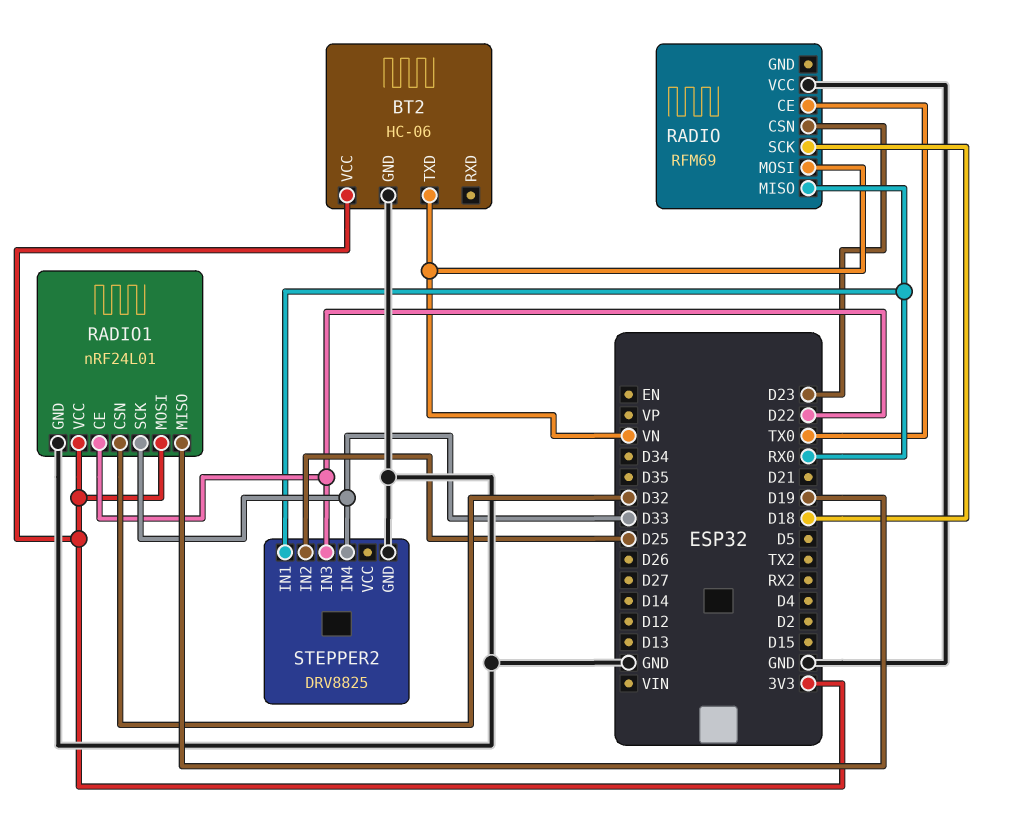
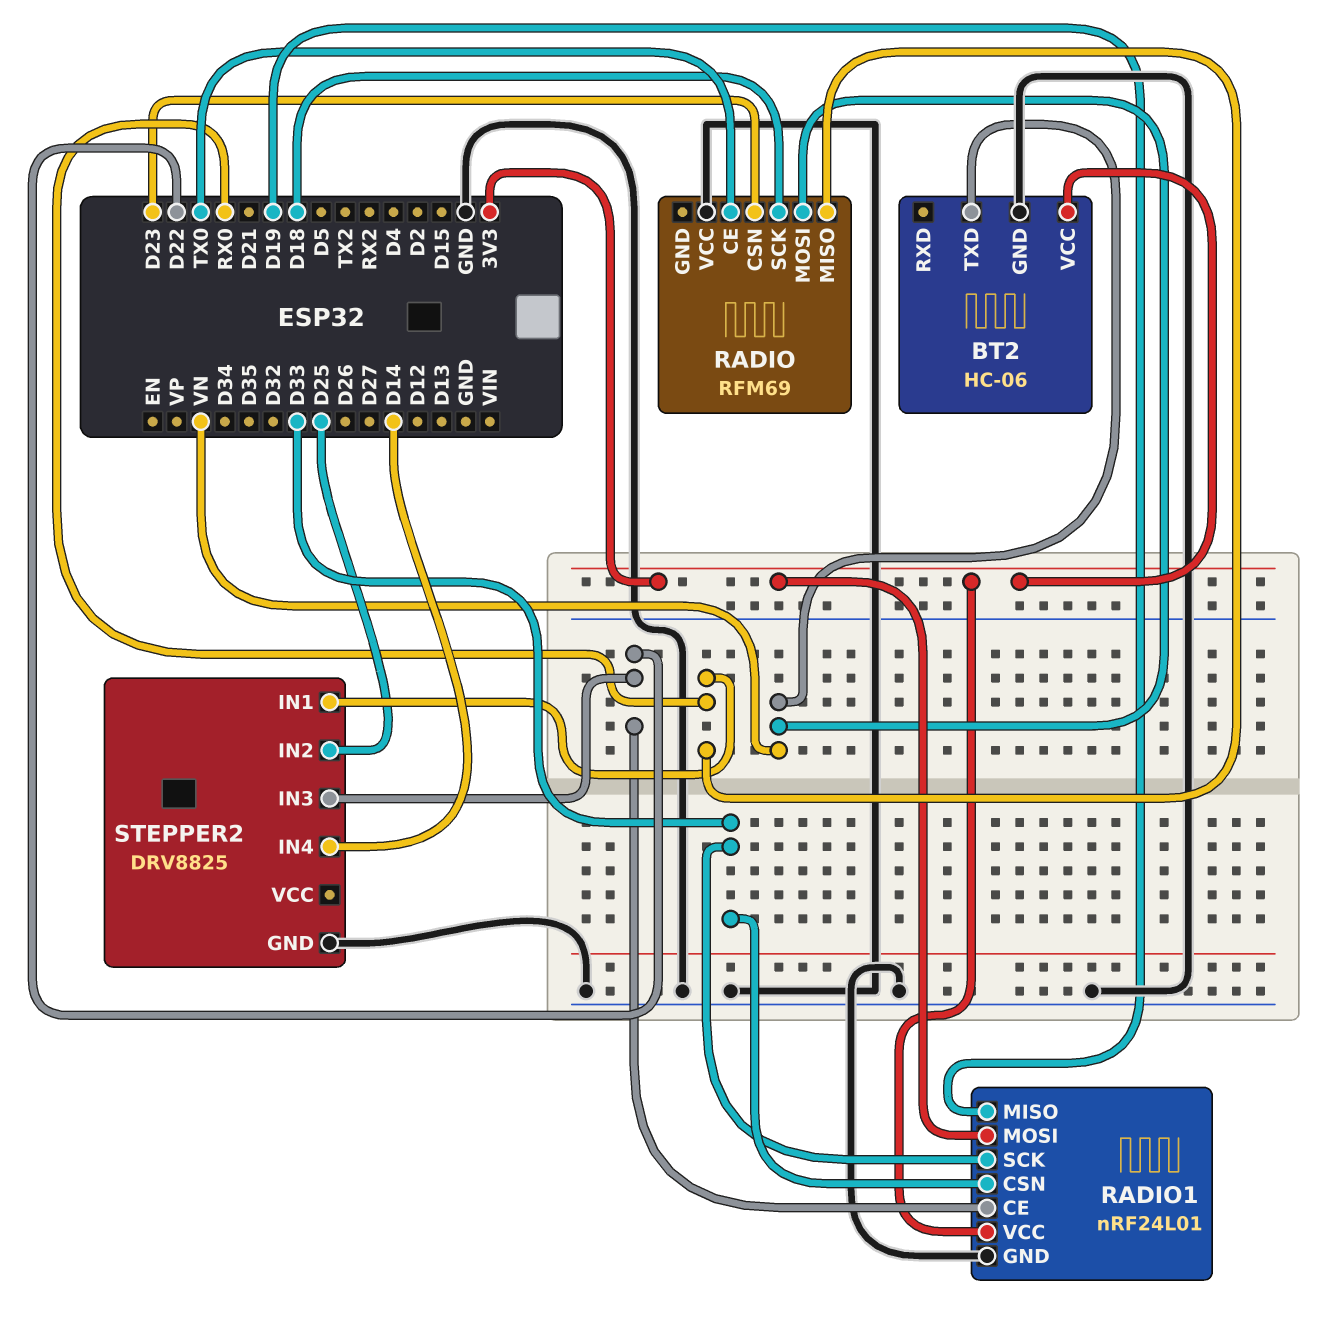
RADIO1 pin CSN: D32 -> D33
STEPPER2 pin IN4: D33 -> D14

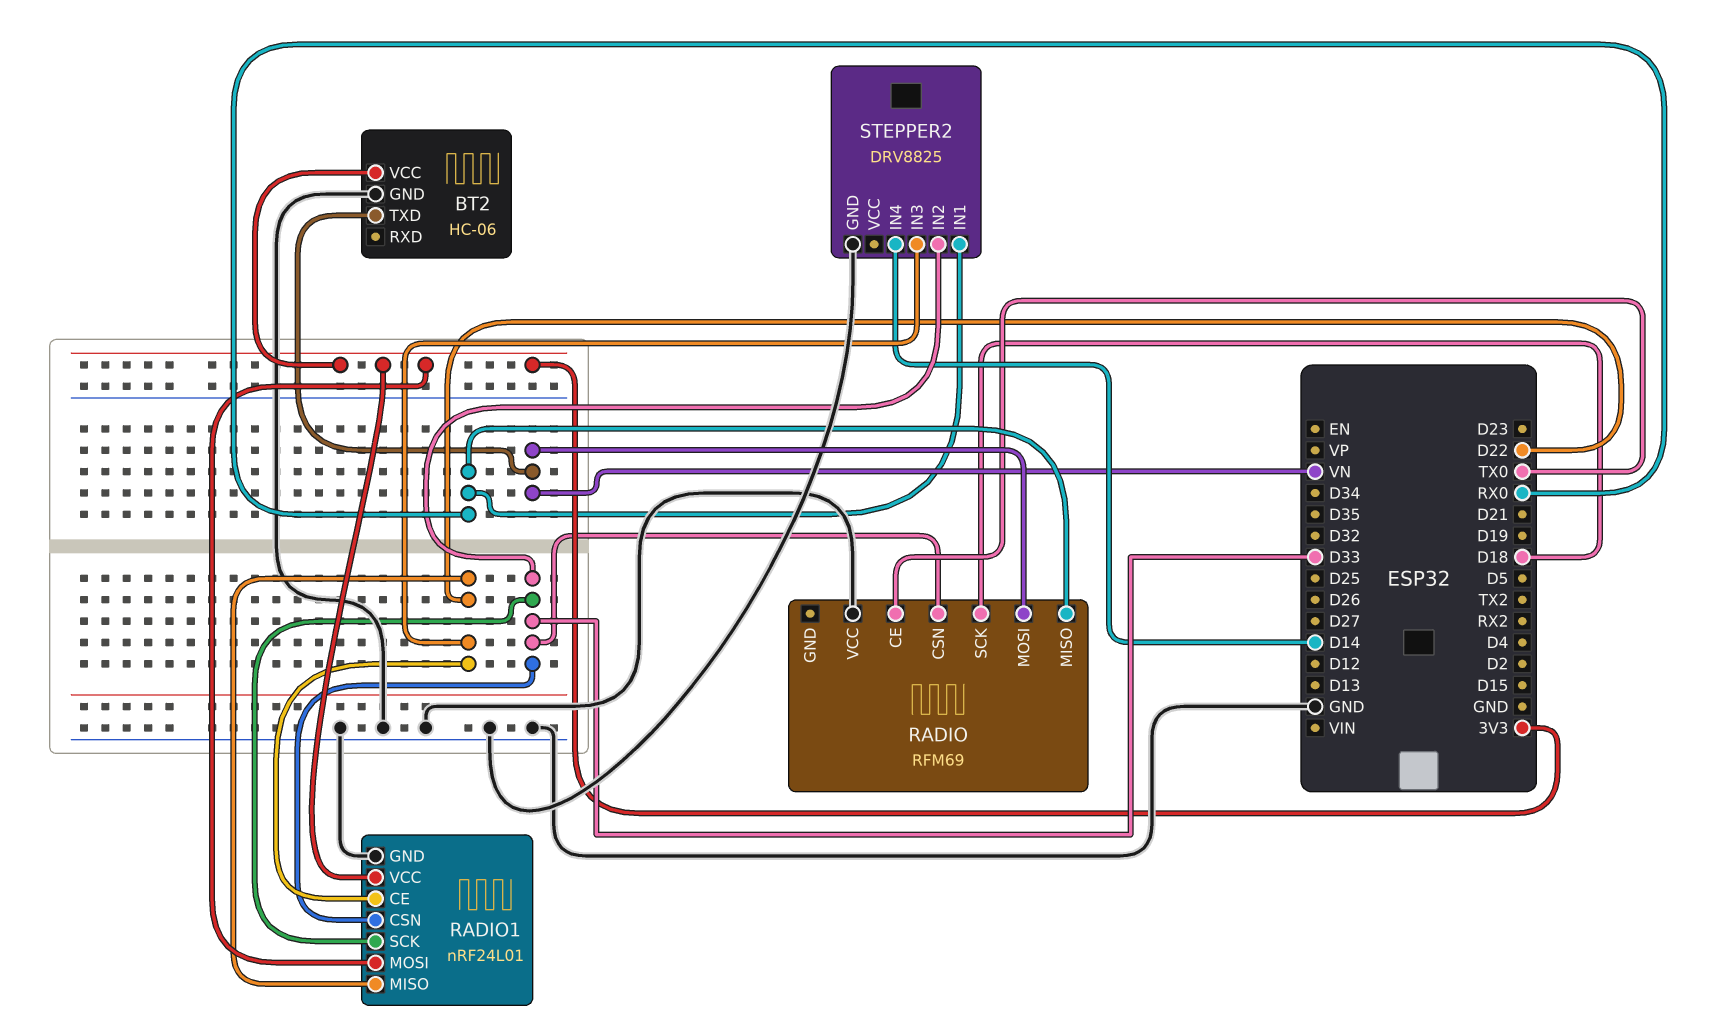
RADIO pin CSN: D23 -> D33
RADIO1 pin MISO: D19 -> D22
STEPPER2 pin IN2: D25 -> D33

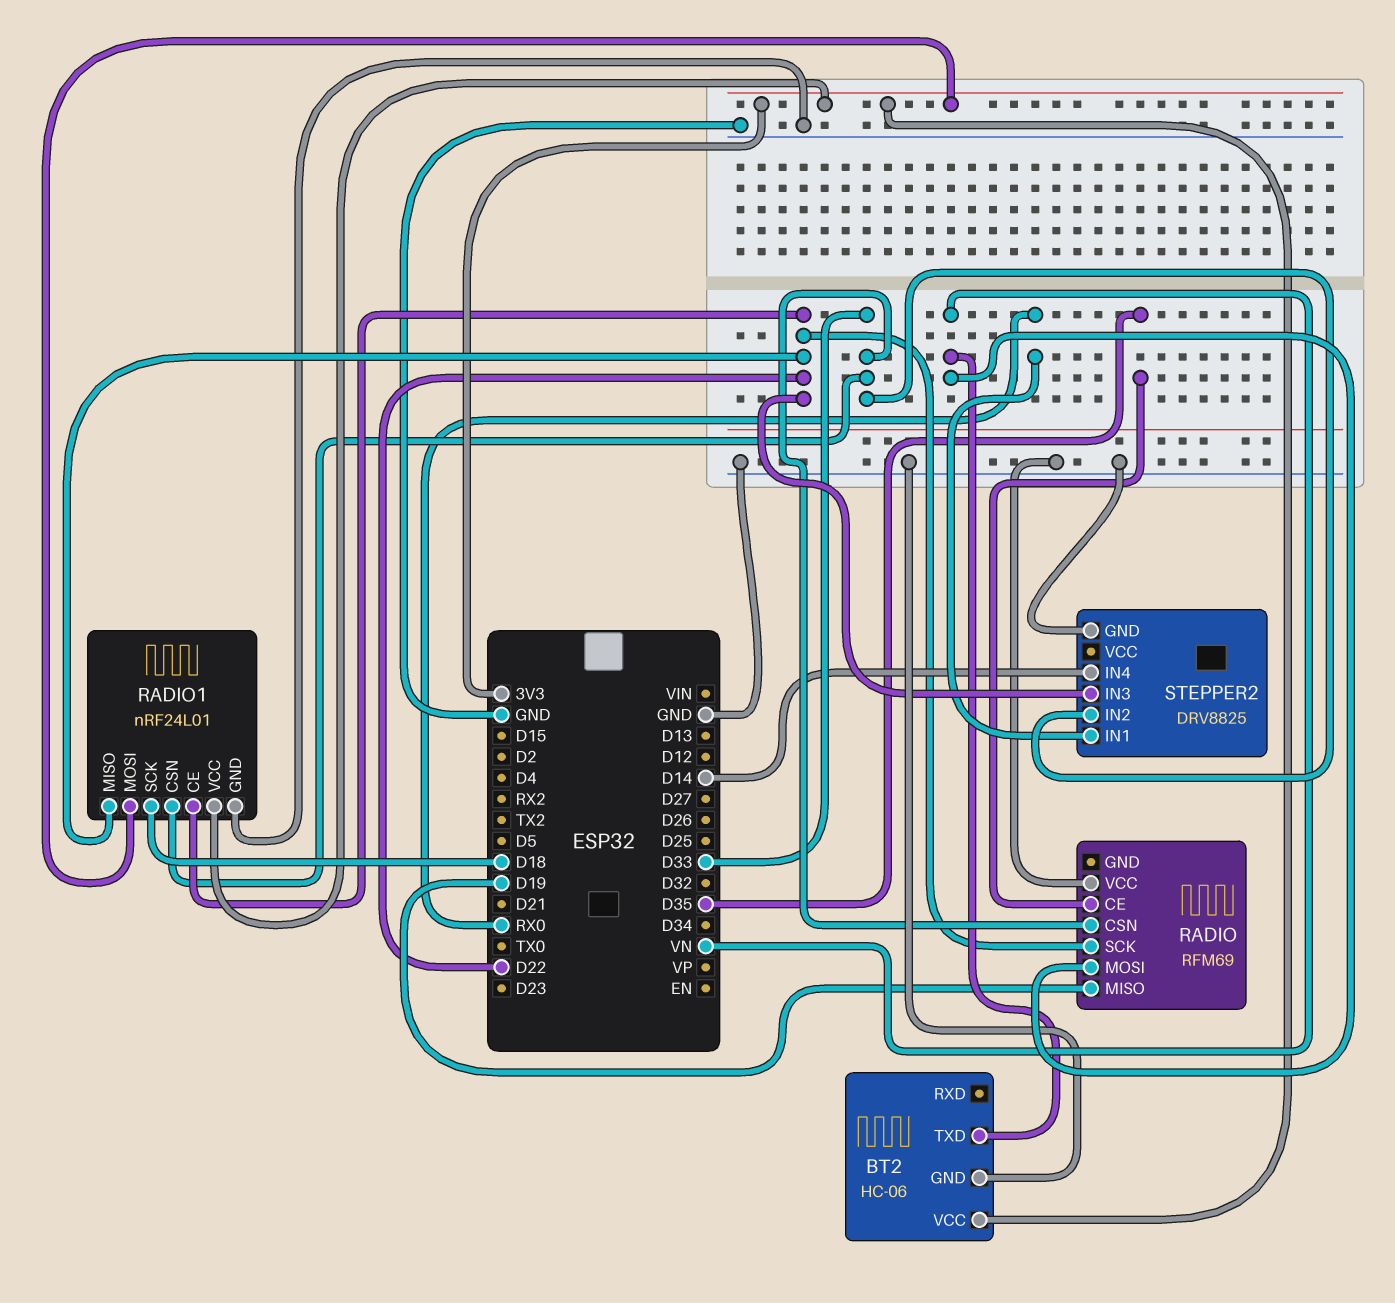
RADIO pin CE: TX0 -> D35
RADIO pin MISO: RX0 -> D19
RADIO pin SCK: D18 -> D22
RADIO1 pin SCK: D33 -> D18

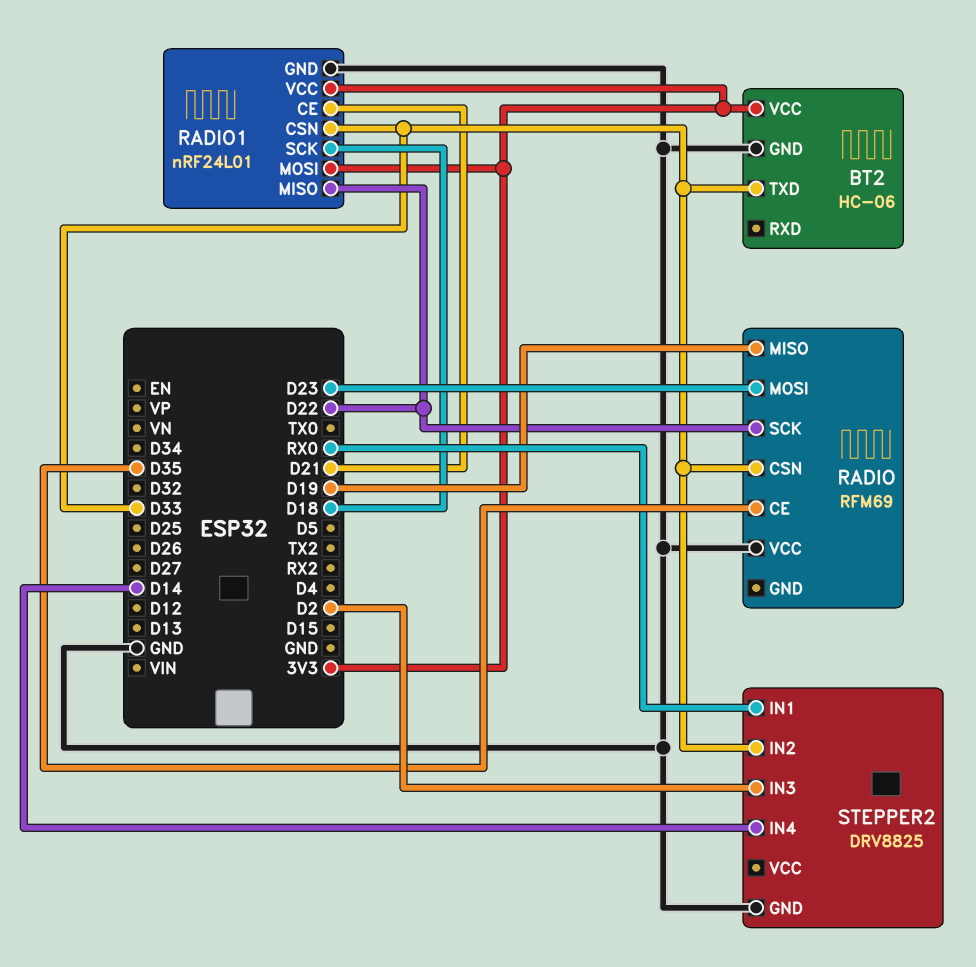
BT2 pin TXD: VN -> D33
RADIO pin MOSI: VN -> D23
RADIO1 pin CE: D22 -> D21
STEPPER2 pin IN3: D22 -> D2

